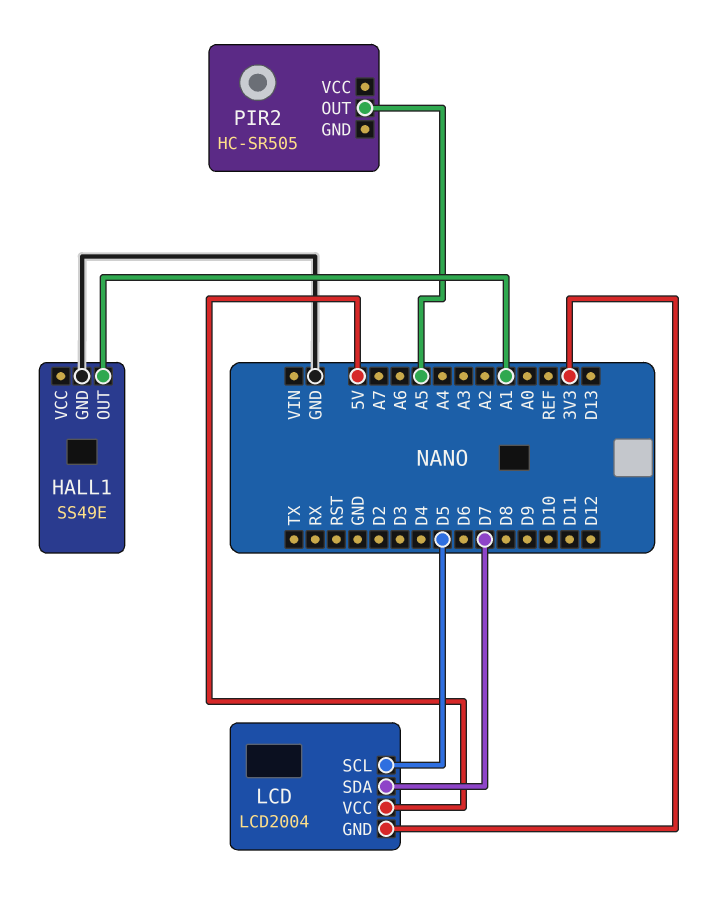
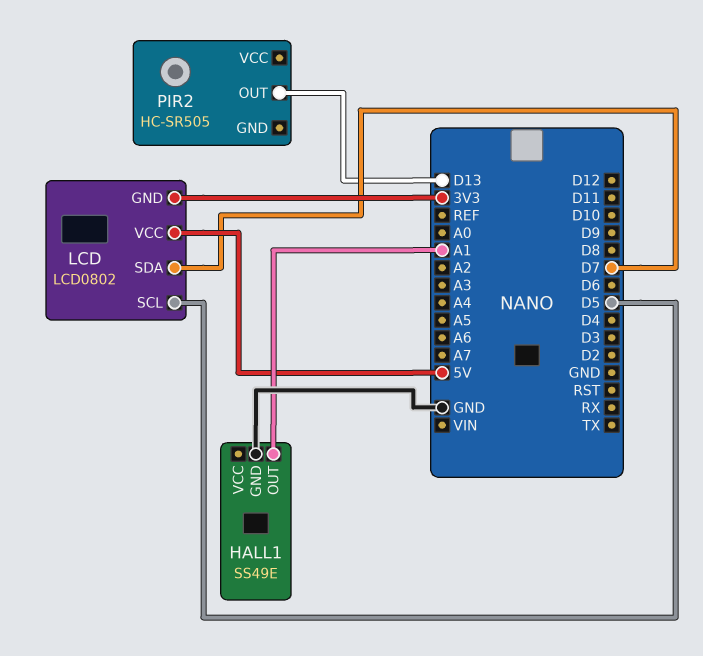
LCD: LCD2004 -> LCD0802
PIR2 pin OUT: A5 -> D13

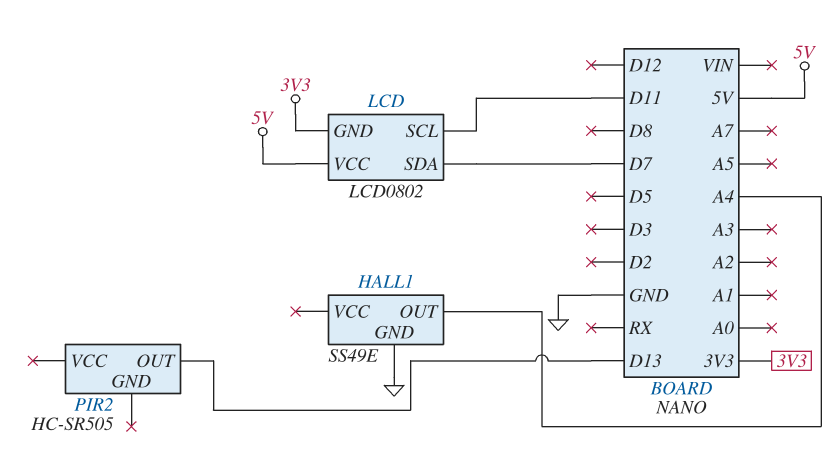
HALL1 pin OUT: A1 -> A4
LCD pin SCL: D5 -> D11

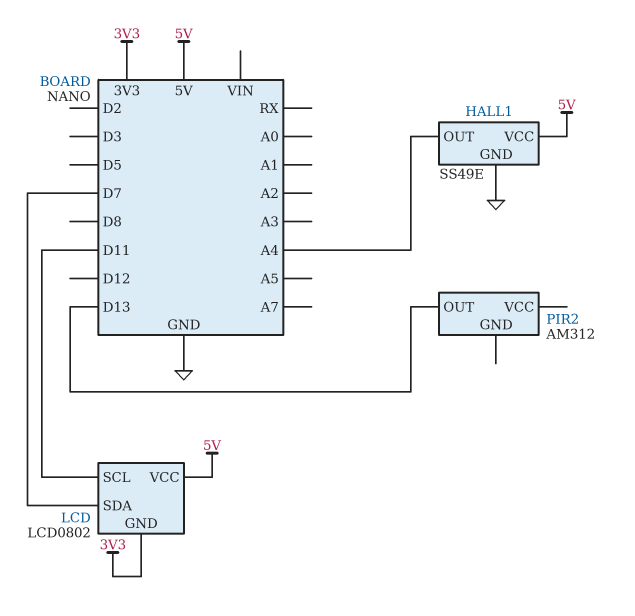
HALL1 pin VCC: none -> 5V
PIR2: HC-SR505 -> AM312

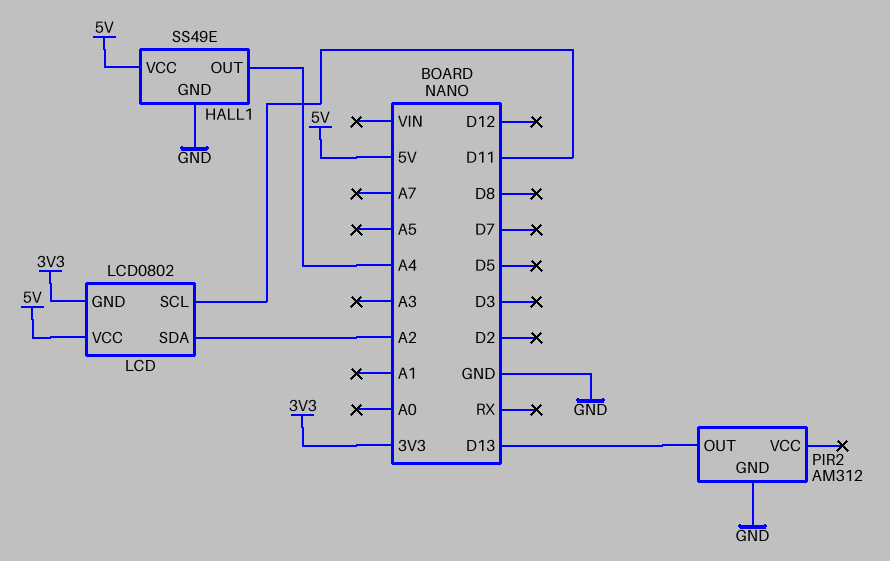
LCD pin SDA: D7 -> A2
PIR2 pin GND: none -> GND

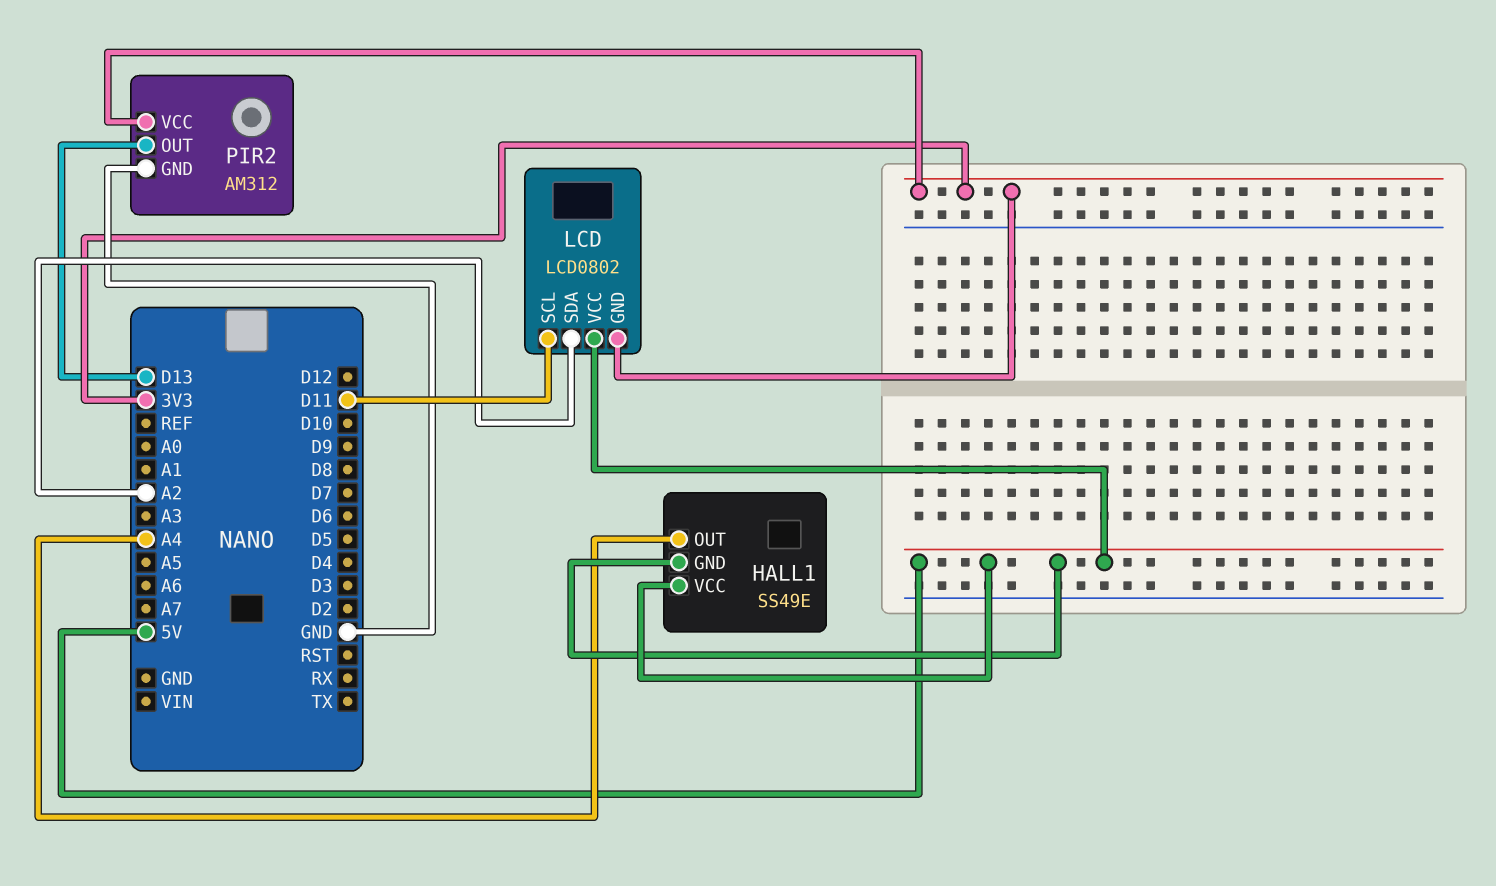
HALL1 pin GND: GND -> 5V
PIR2 pin VCC: none -> 3V3

